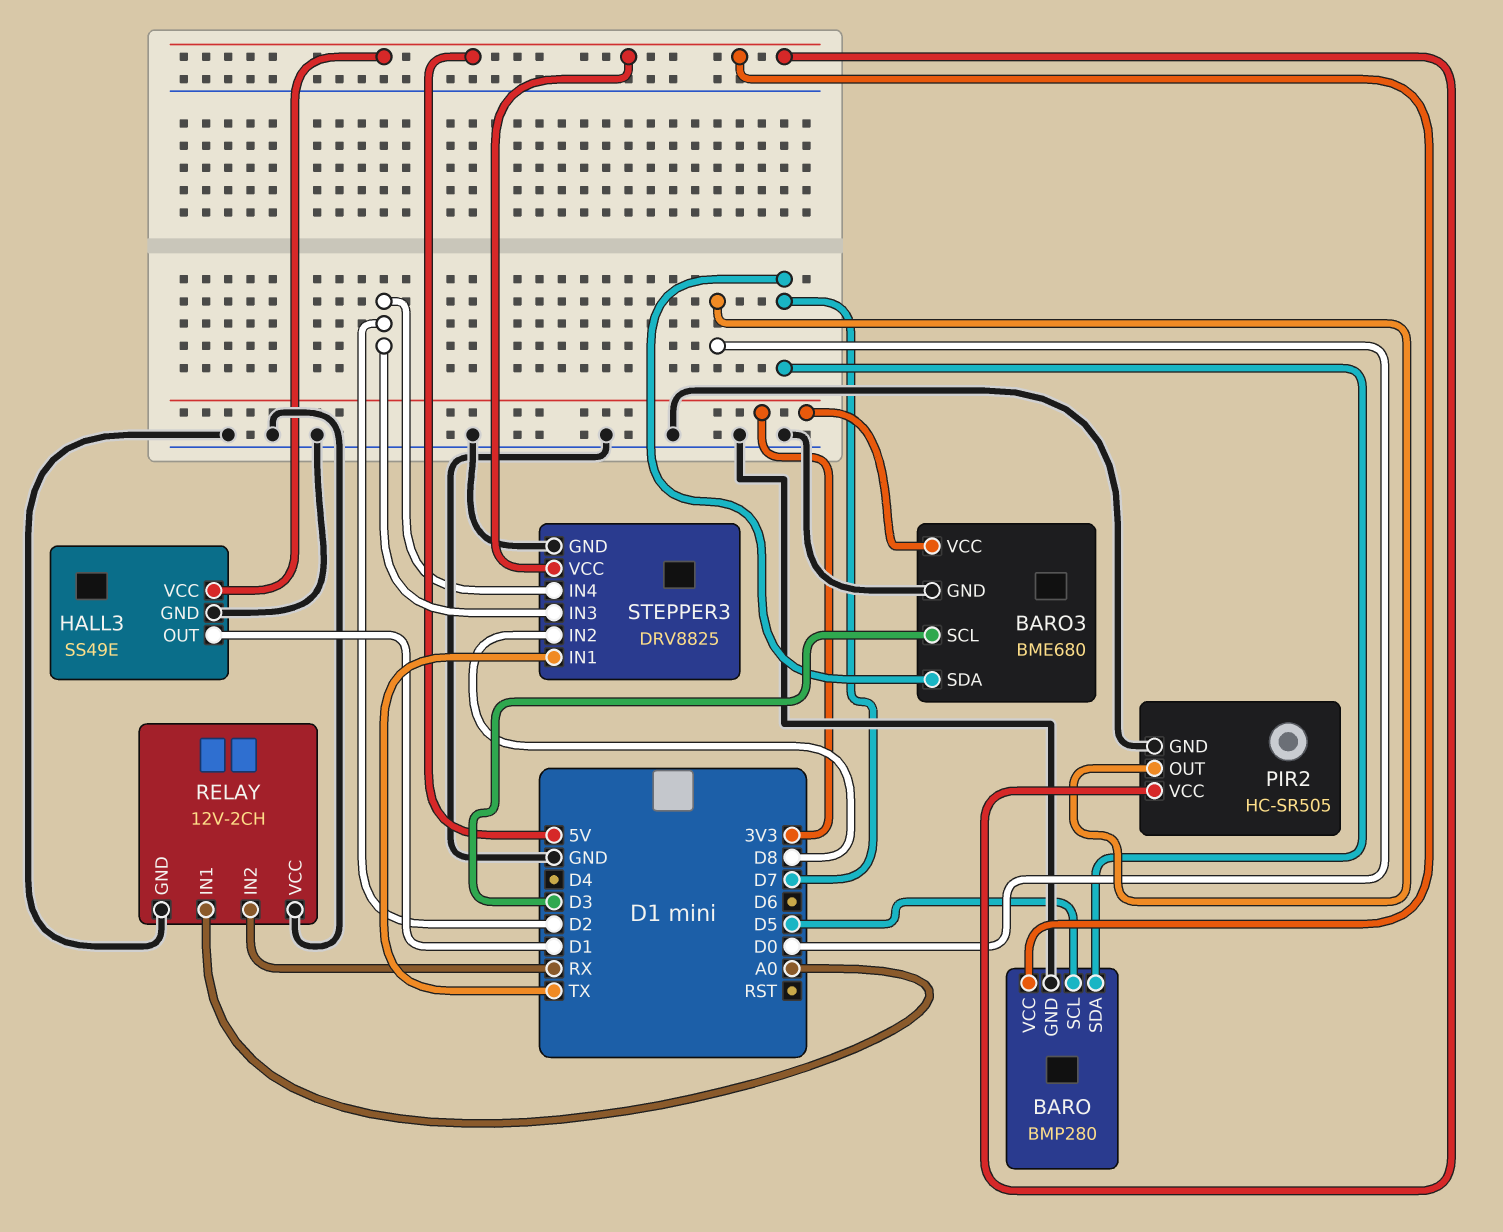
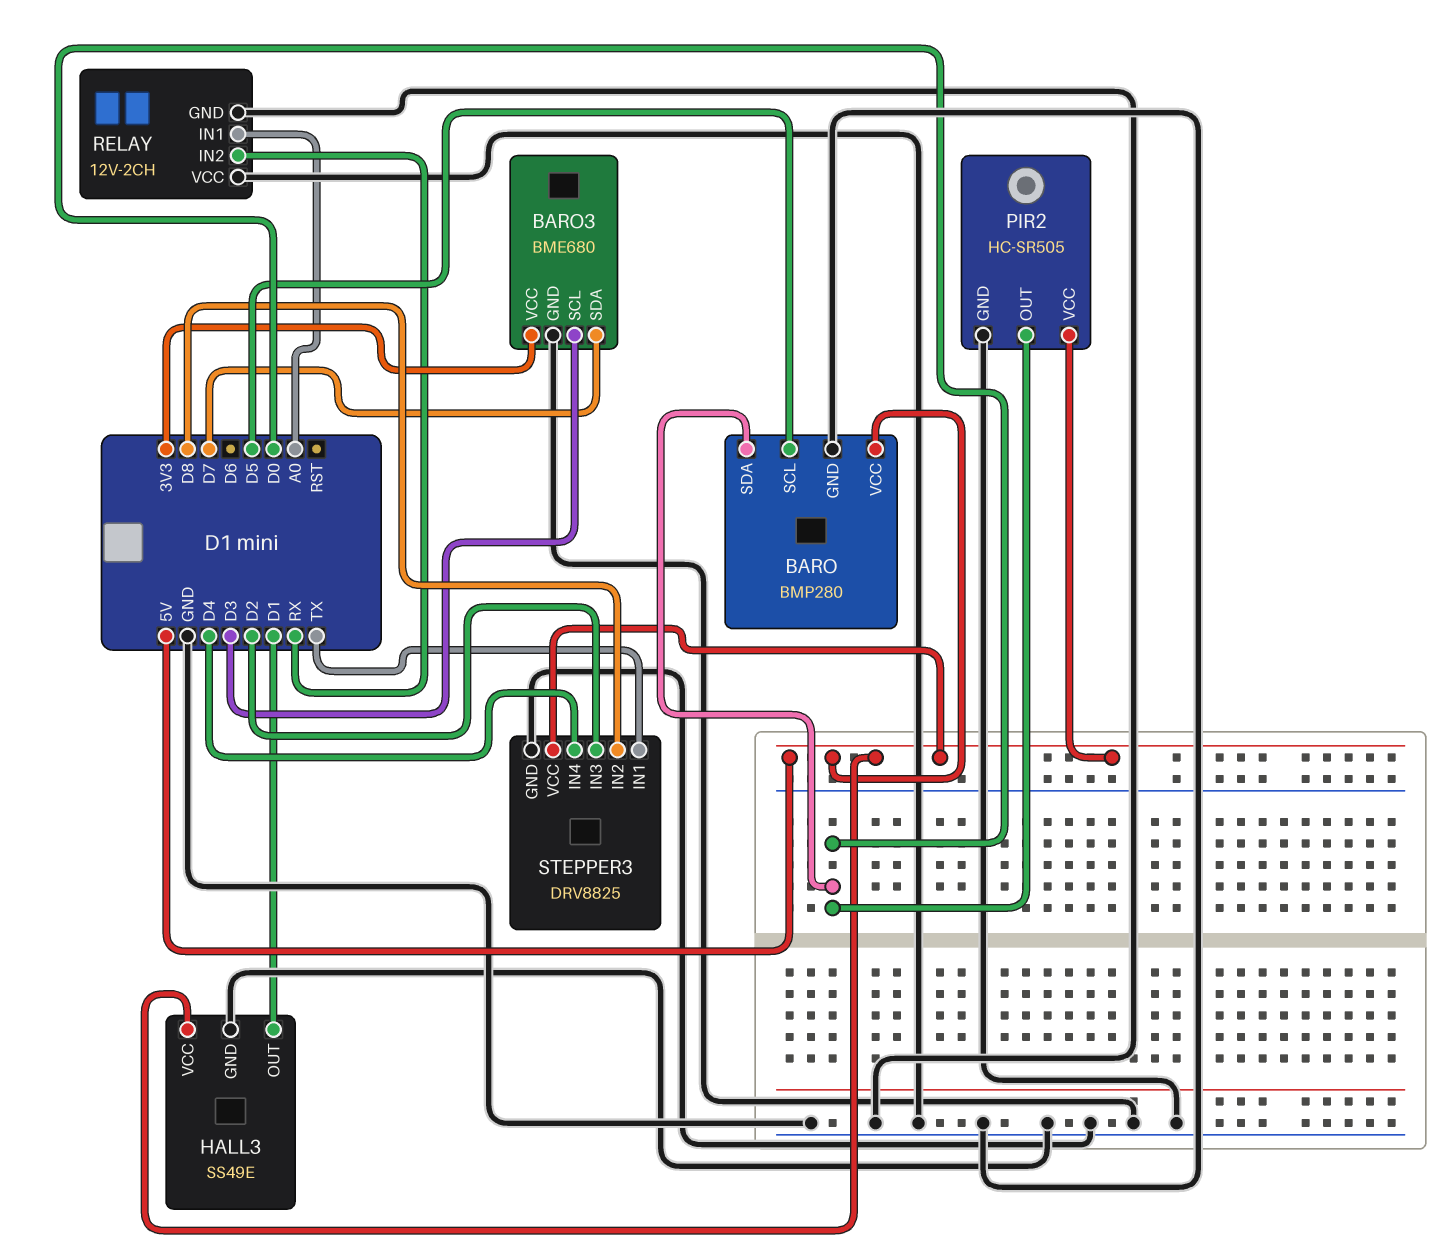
BARO pin SDA: D7 -> D0
STEPPER3 pin IN4: D2 -> D4

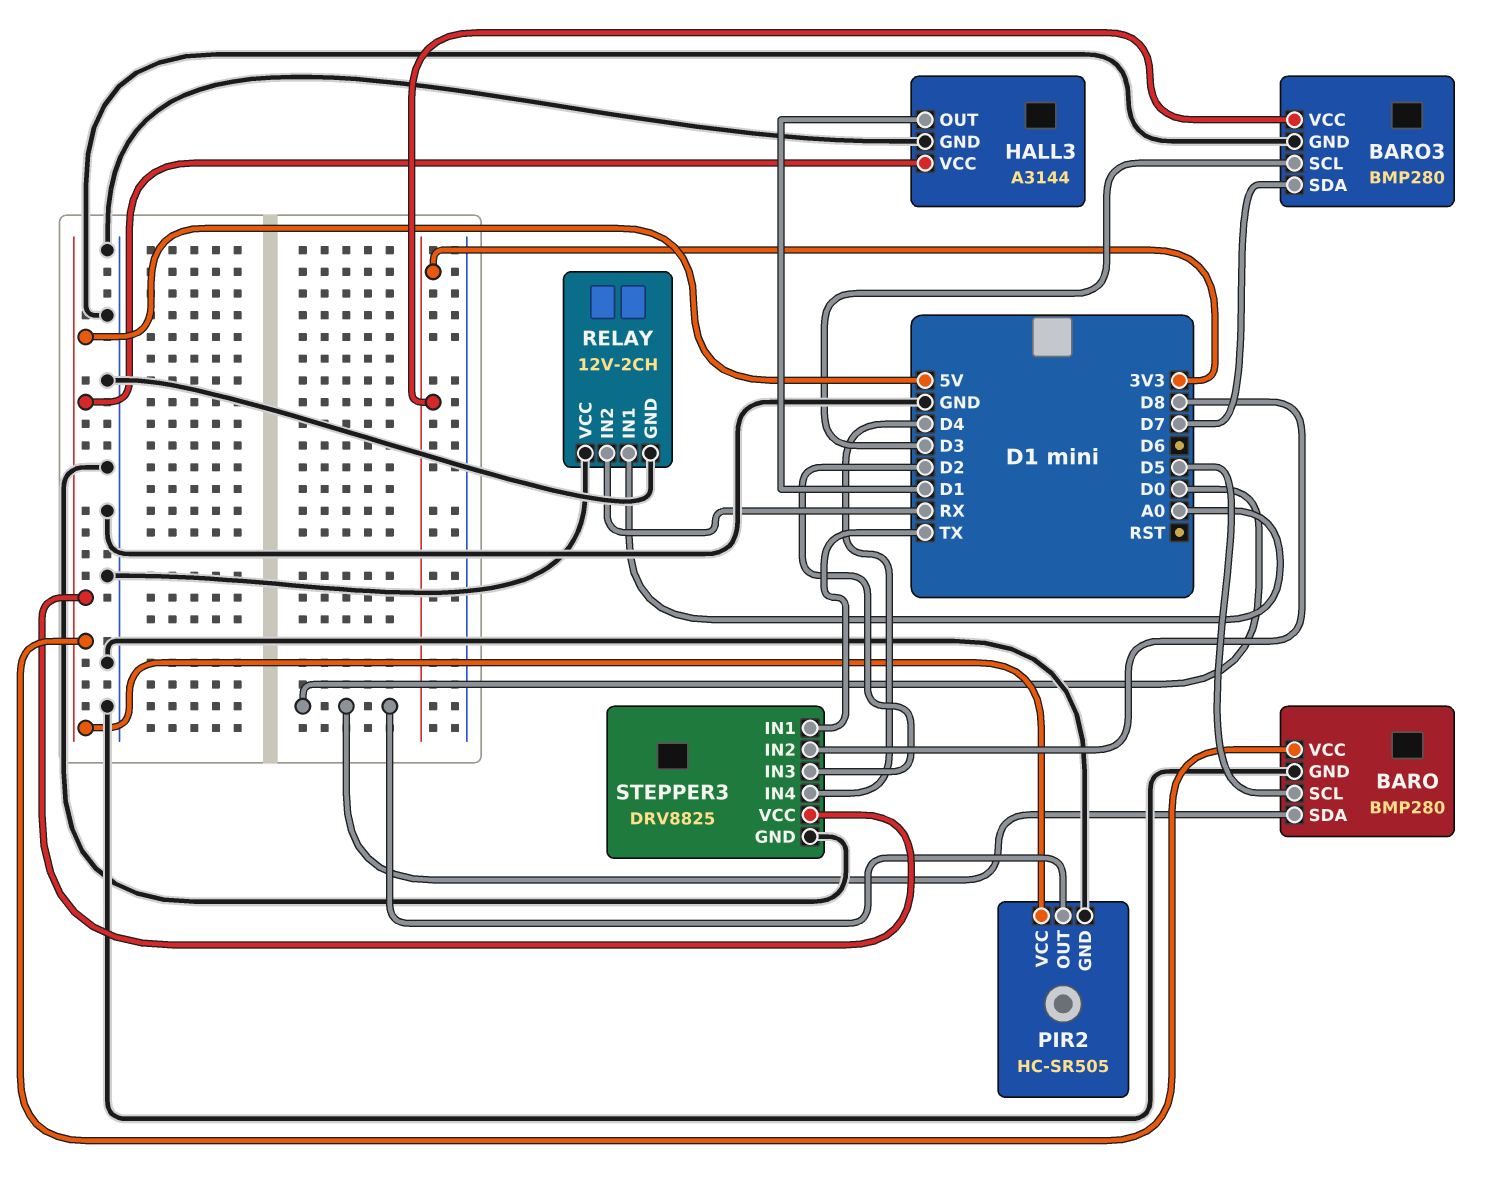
BARO3: BME680 -> BMP280
HALL3: SS49E -> A3144

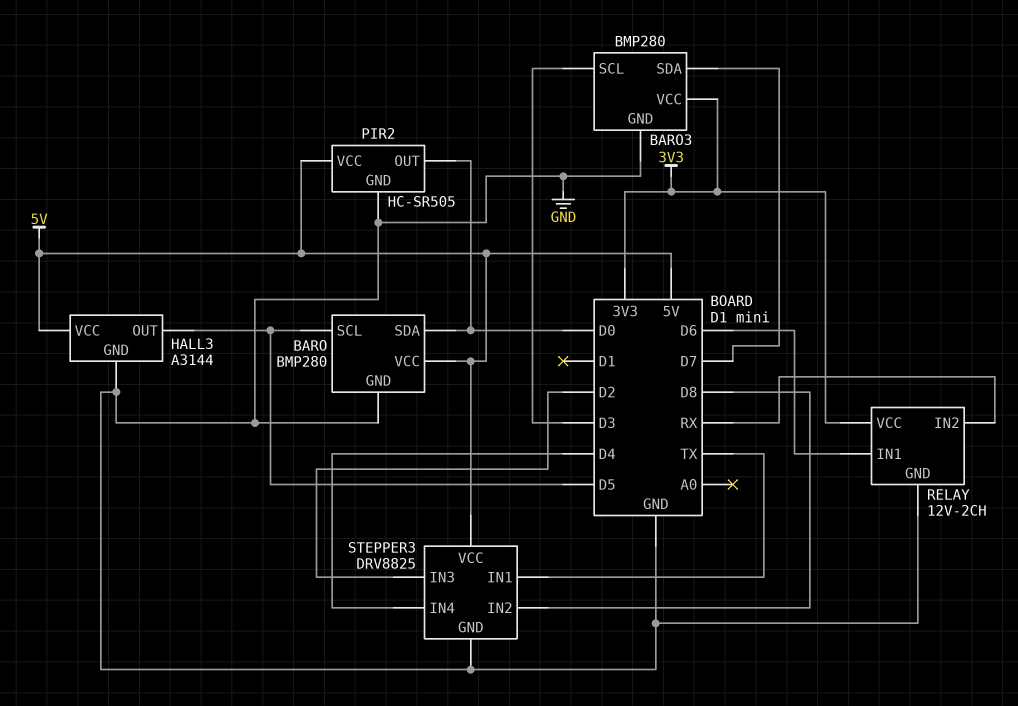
HALL3 pin OUT: D1 -> D5
RELAY pin IN1: A0 -> D6
RELAY pin VCC: GND -> 3V3

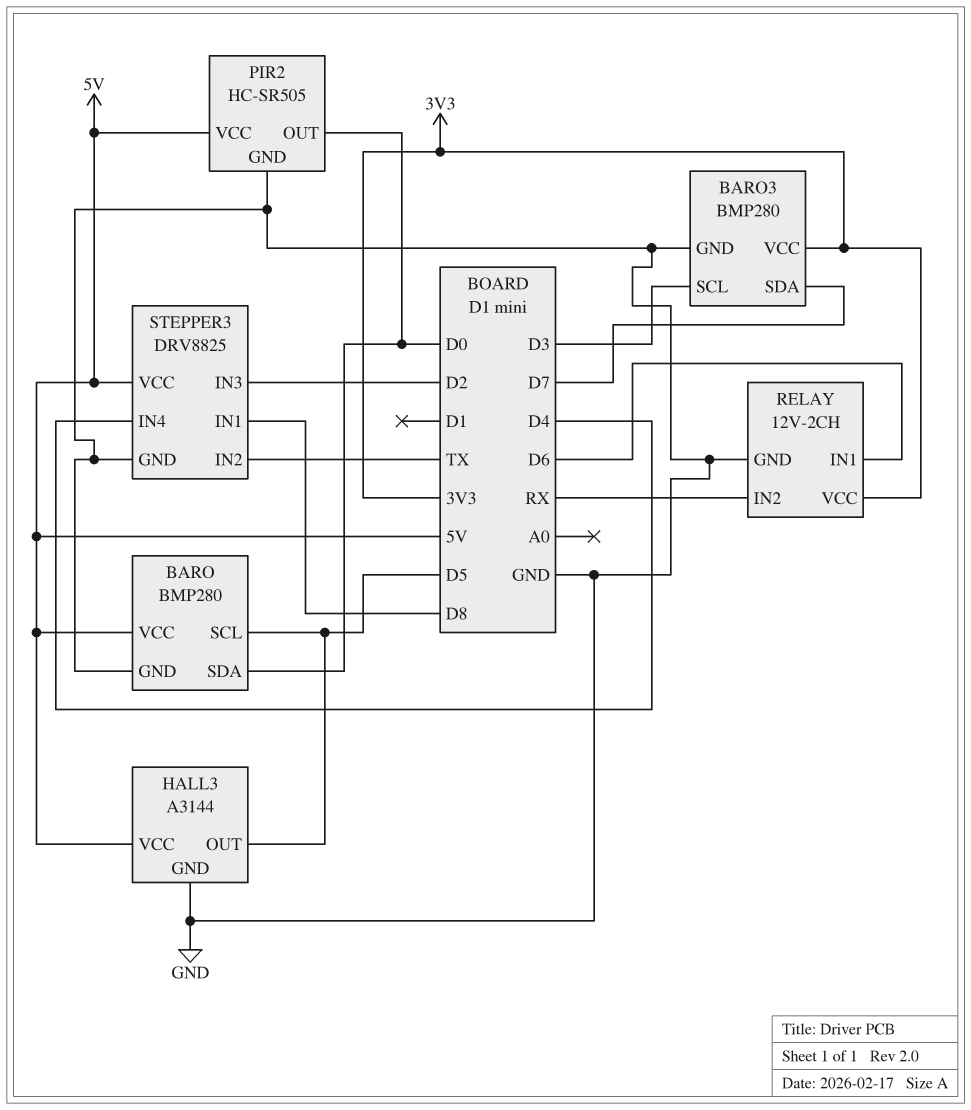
STEPPER3 pin IN1: TX -> D8
STEPPER3 pin IN2: D8 -> TX

